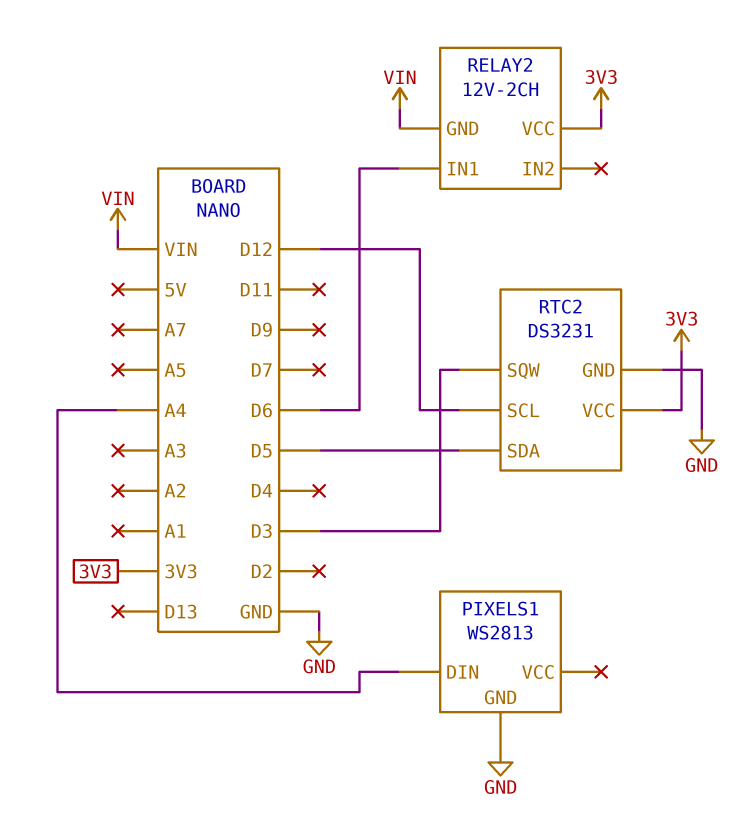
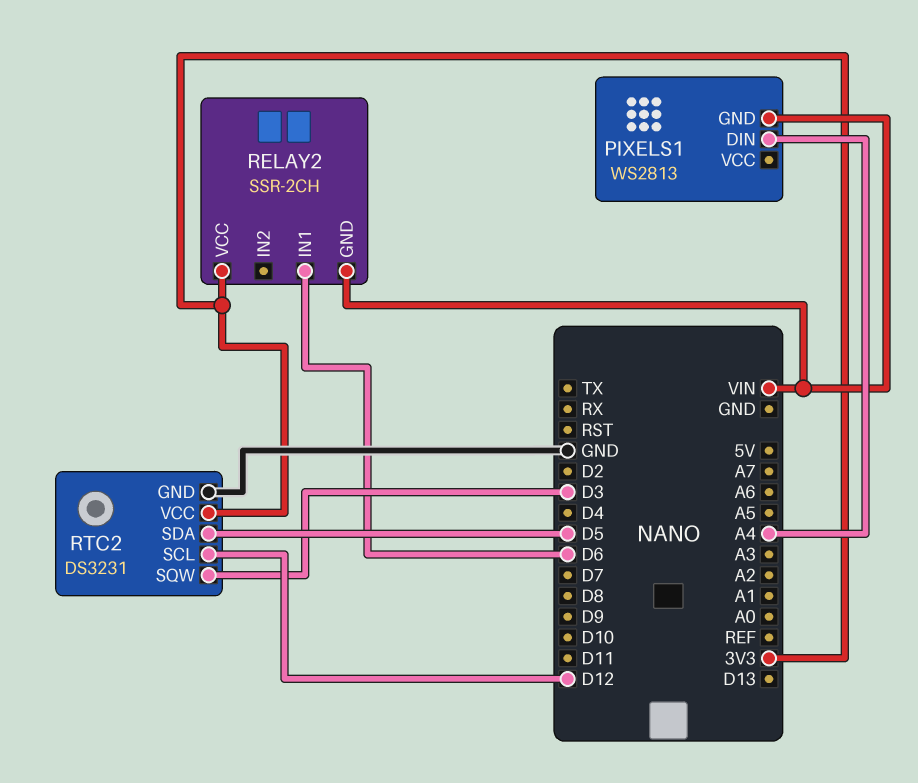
PIXELS1 pin GND: GND -> VIN
RELAY2: 12V-2CH -> SSR-2CH

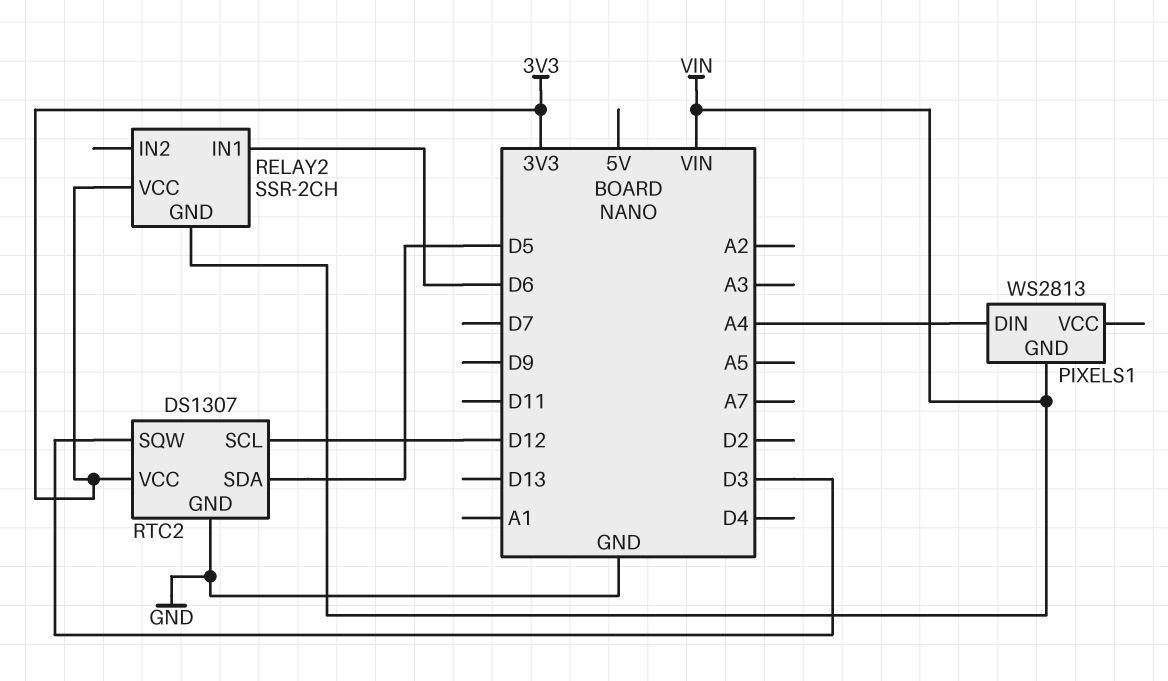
RTC2: DS3231 -> DS1307

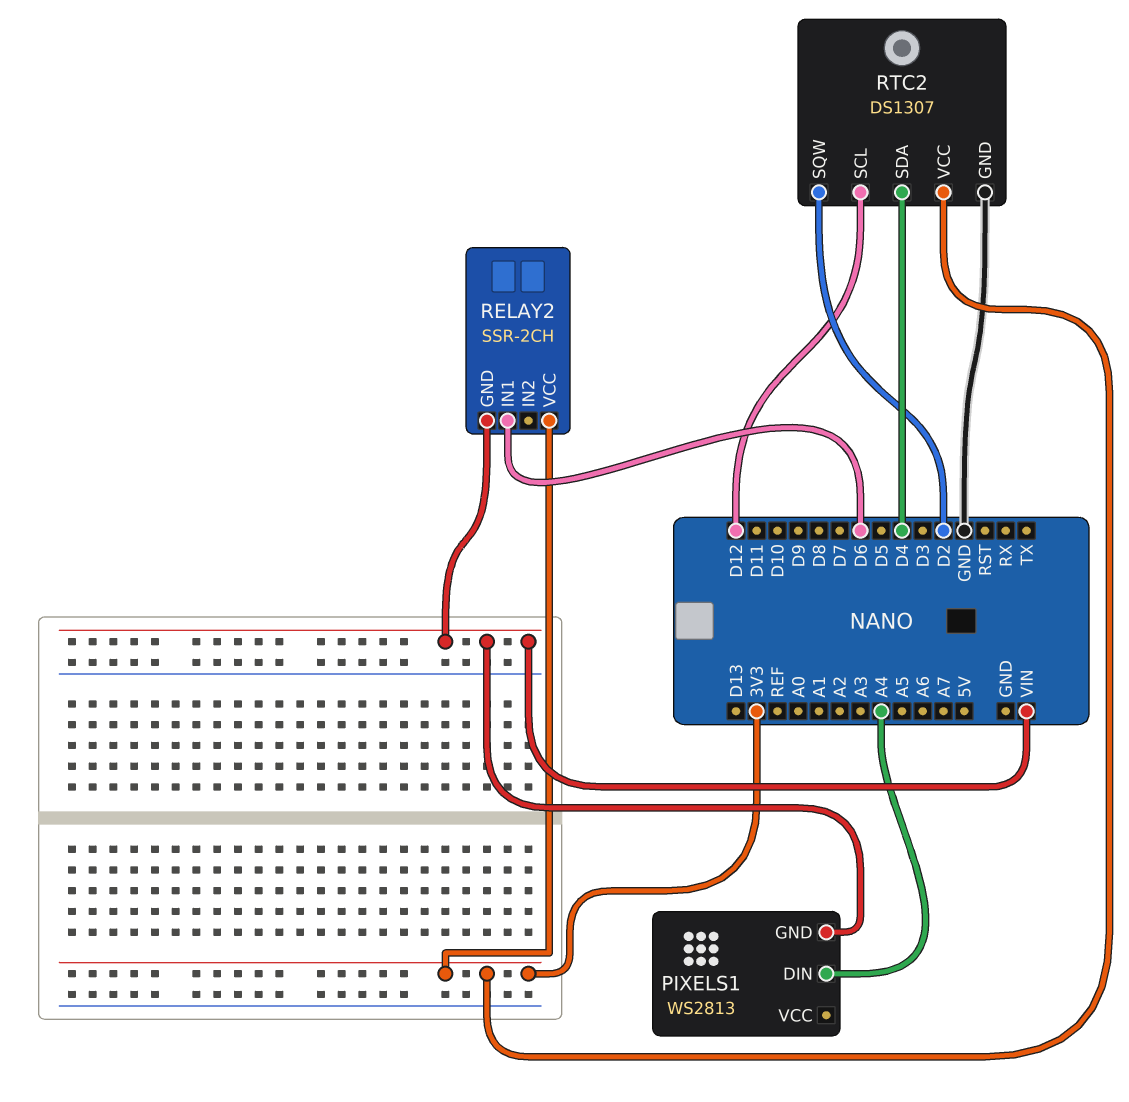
RTC2 pin SDA: D5 -> D4
RTC2 pin SQW: D3 -> D2

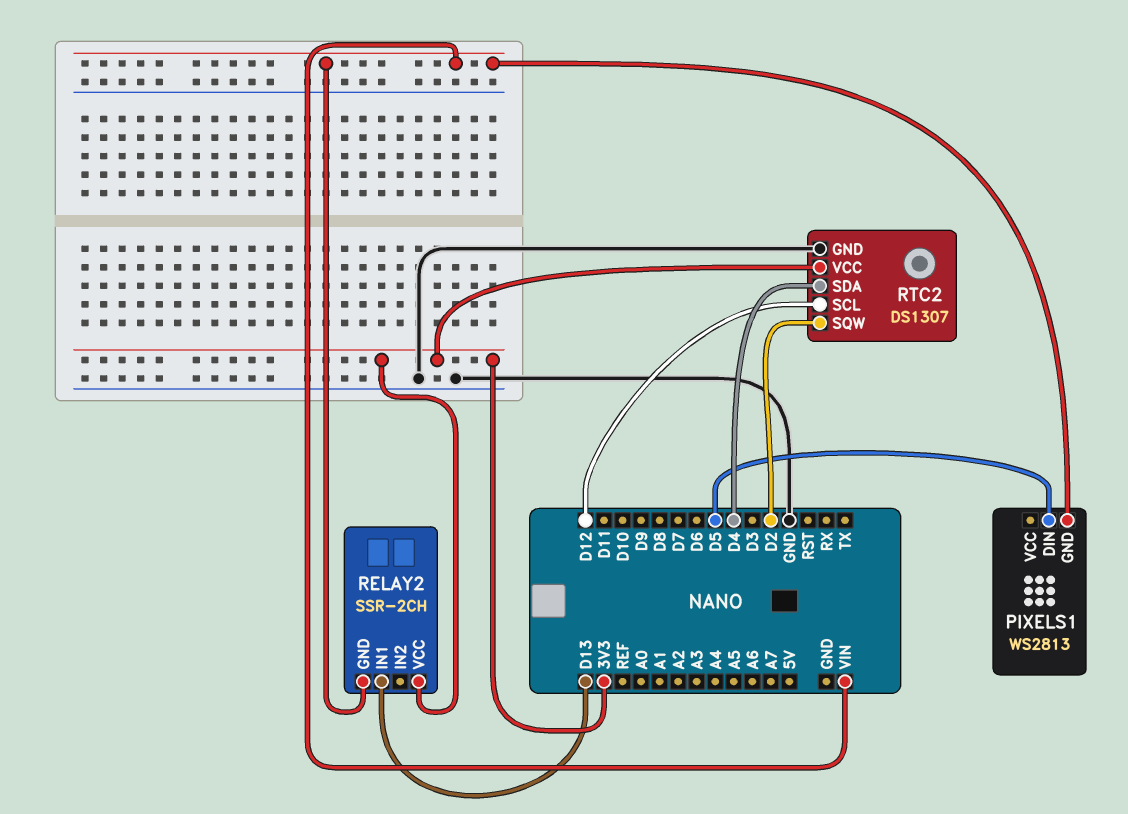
PIXELS1 pin DIN: A4 -> D5
RELAY2 pin IN1: D6 -> D13

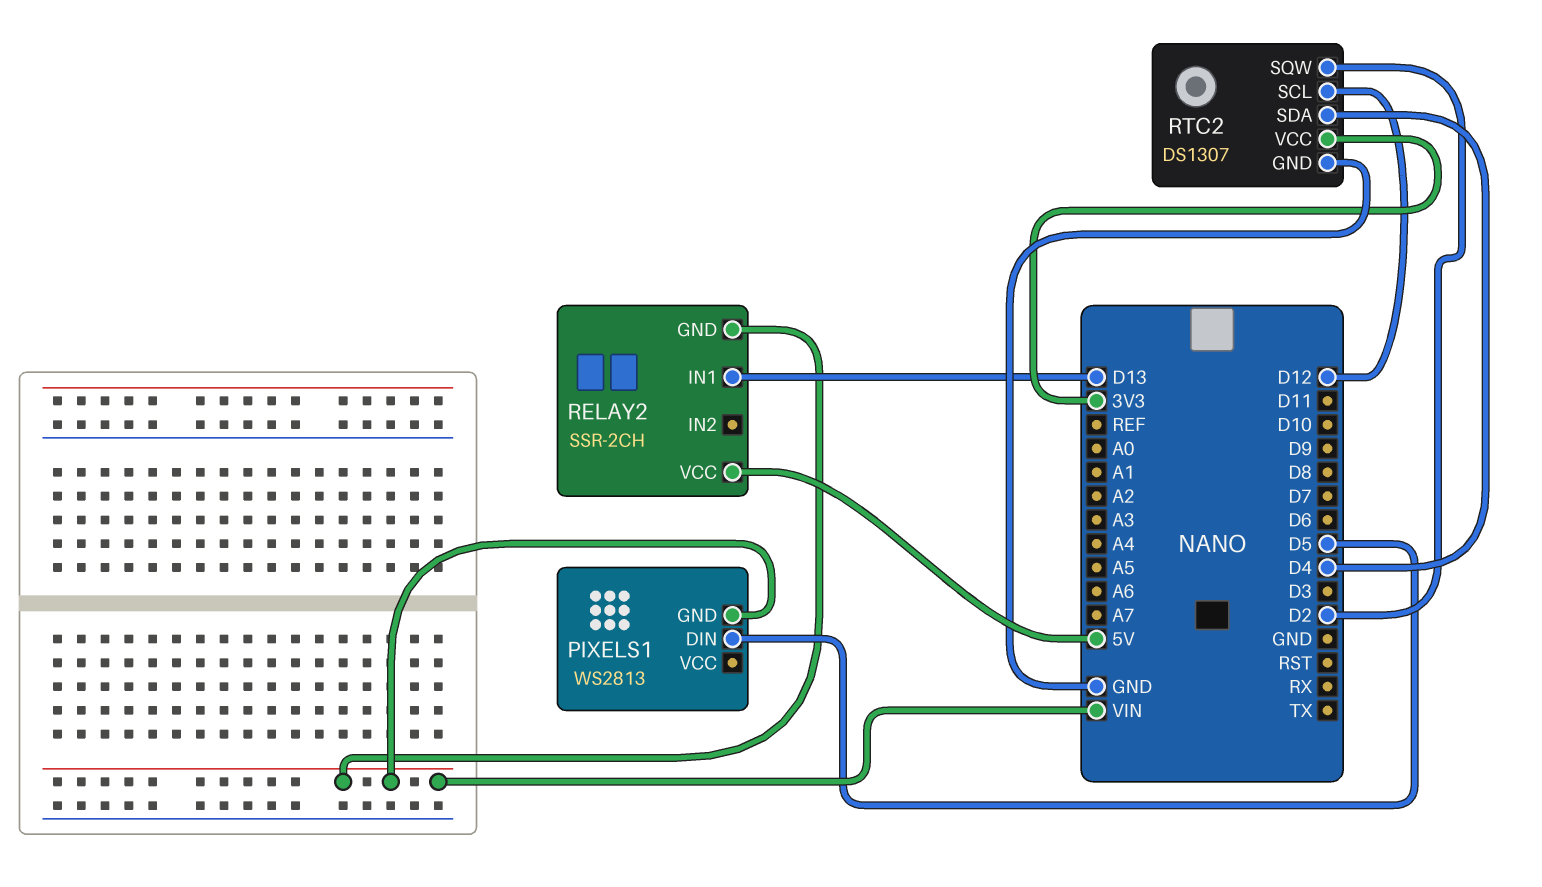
RELAY2 pin VCC: 3V3 -> 5V

